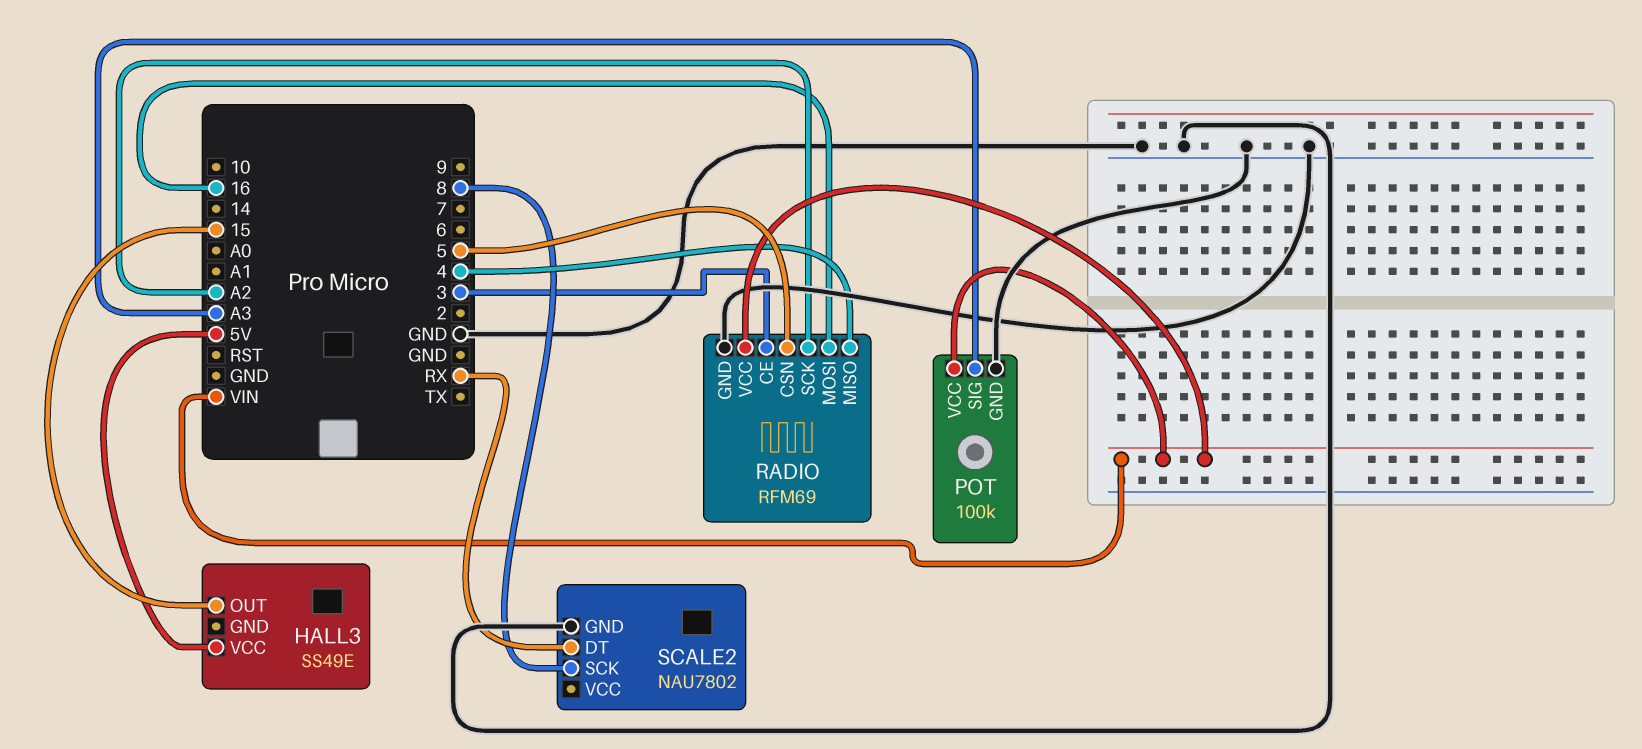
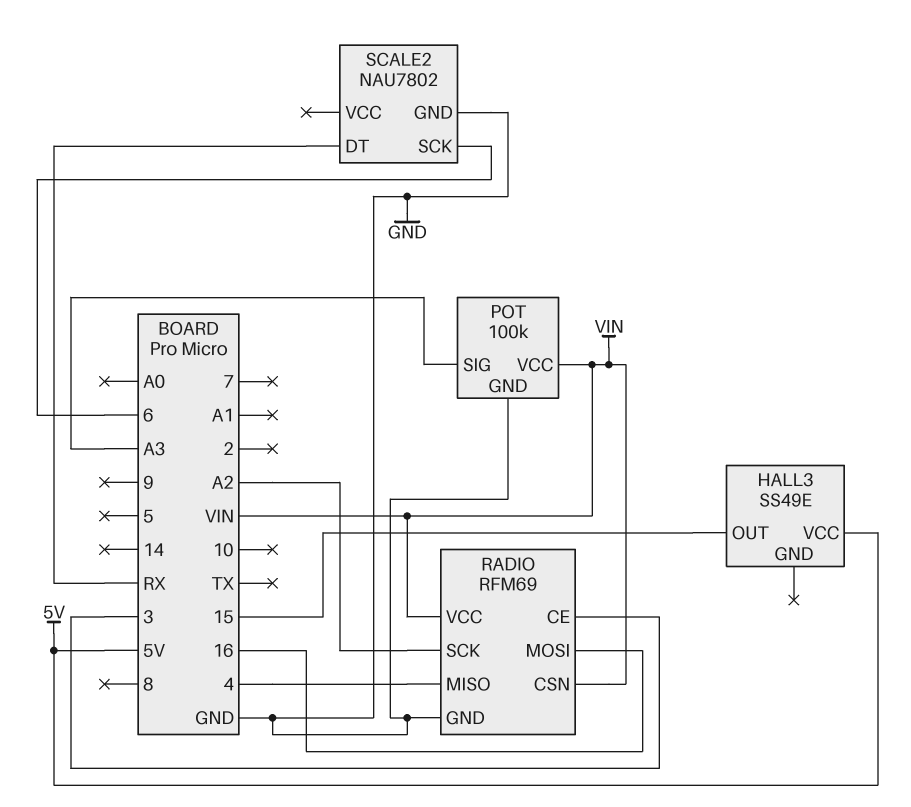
RADIO pin CSN: 5 -> VIN
SCALE2 pin SCK: 8 -> 6

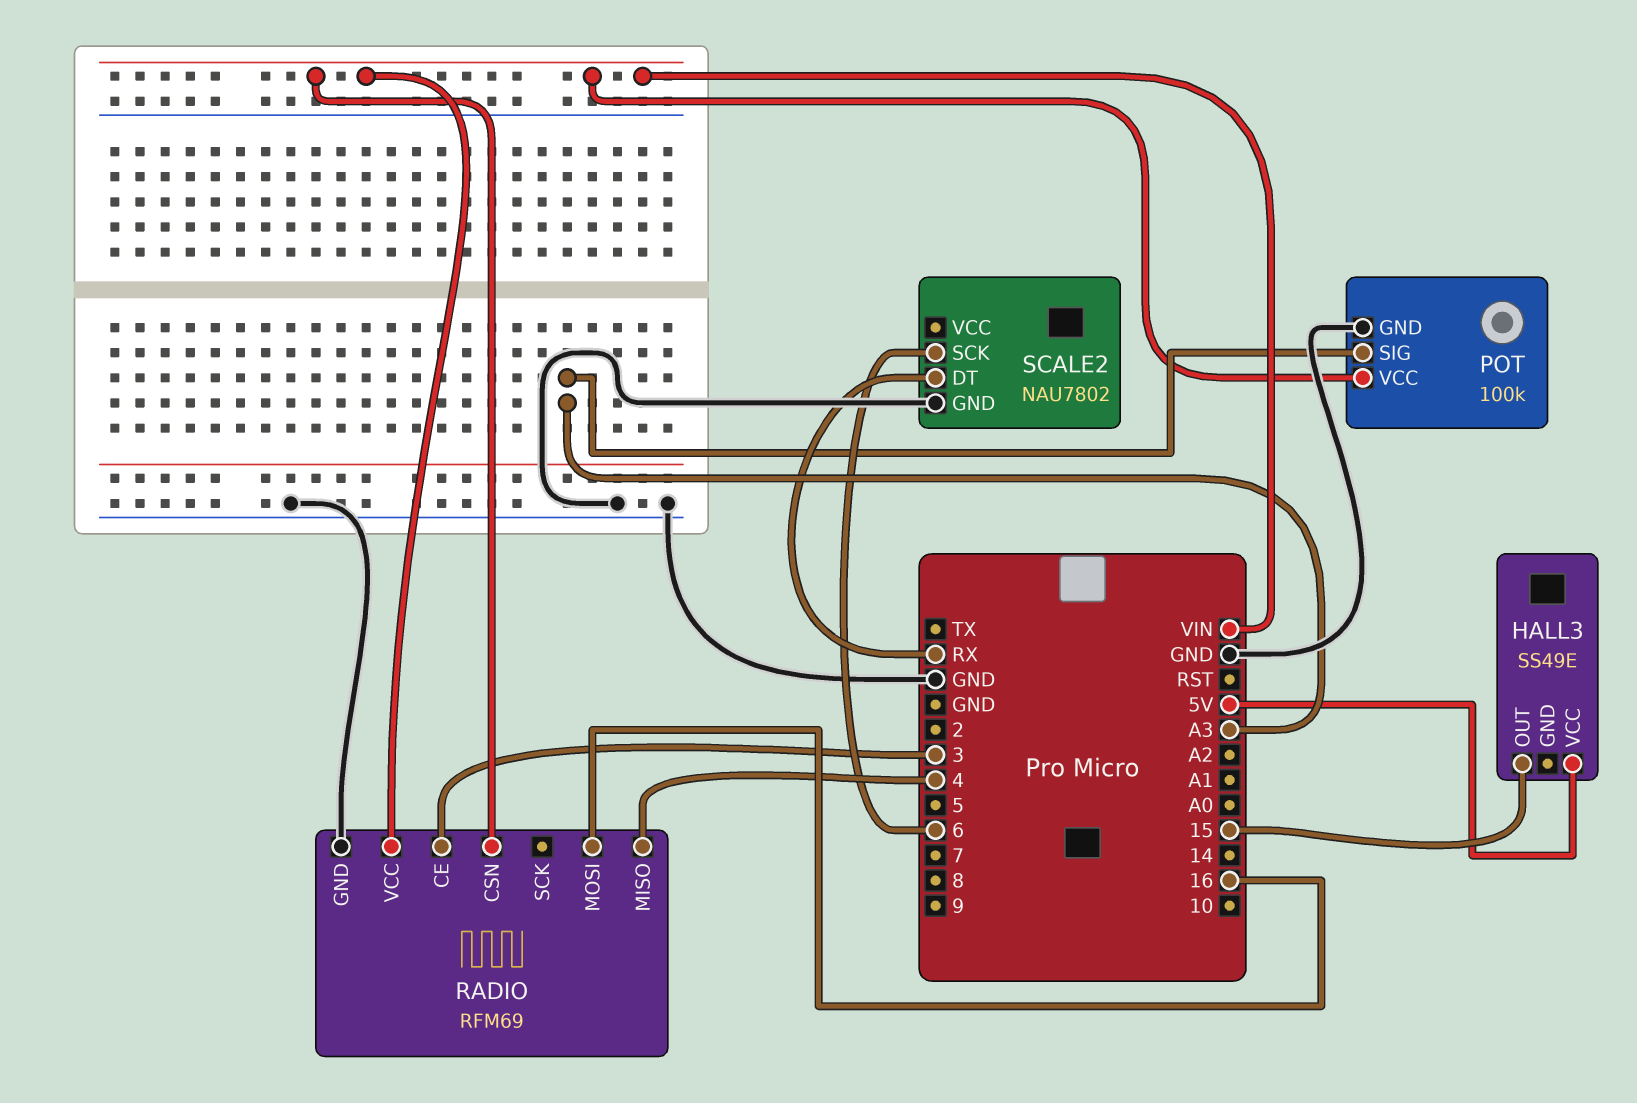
RADIO pin SCK: A2 -> none

